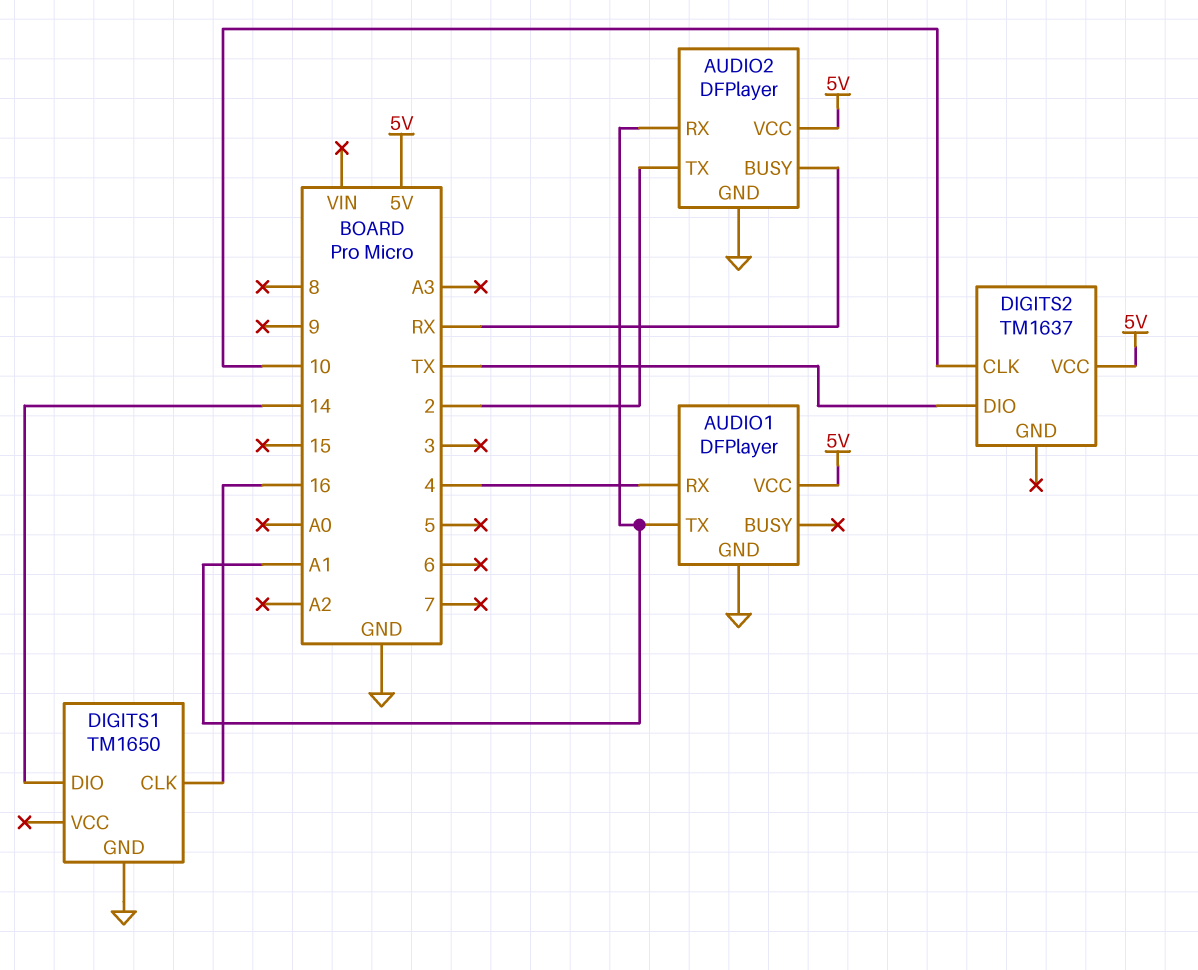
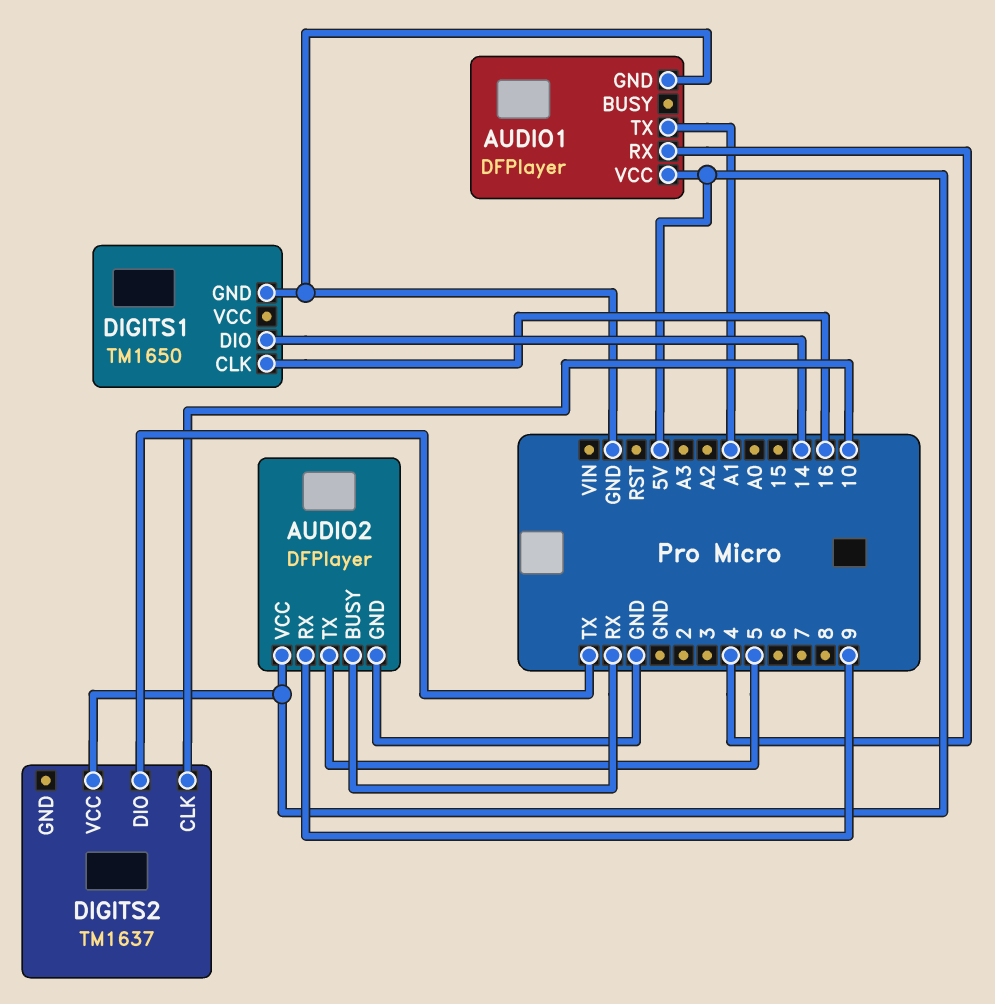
AUDIO2 pin RX: A1 -> 9
AUDIO2 pin TX: 2 -> 5

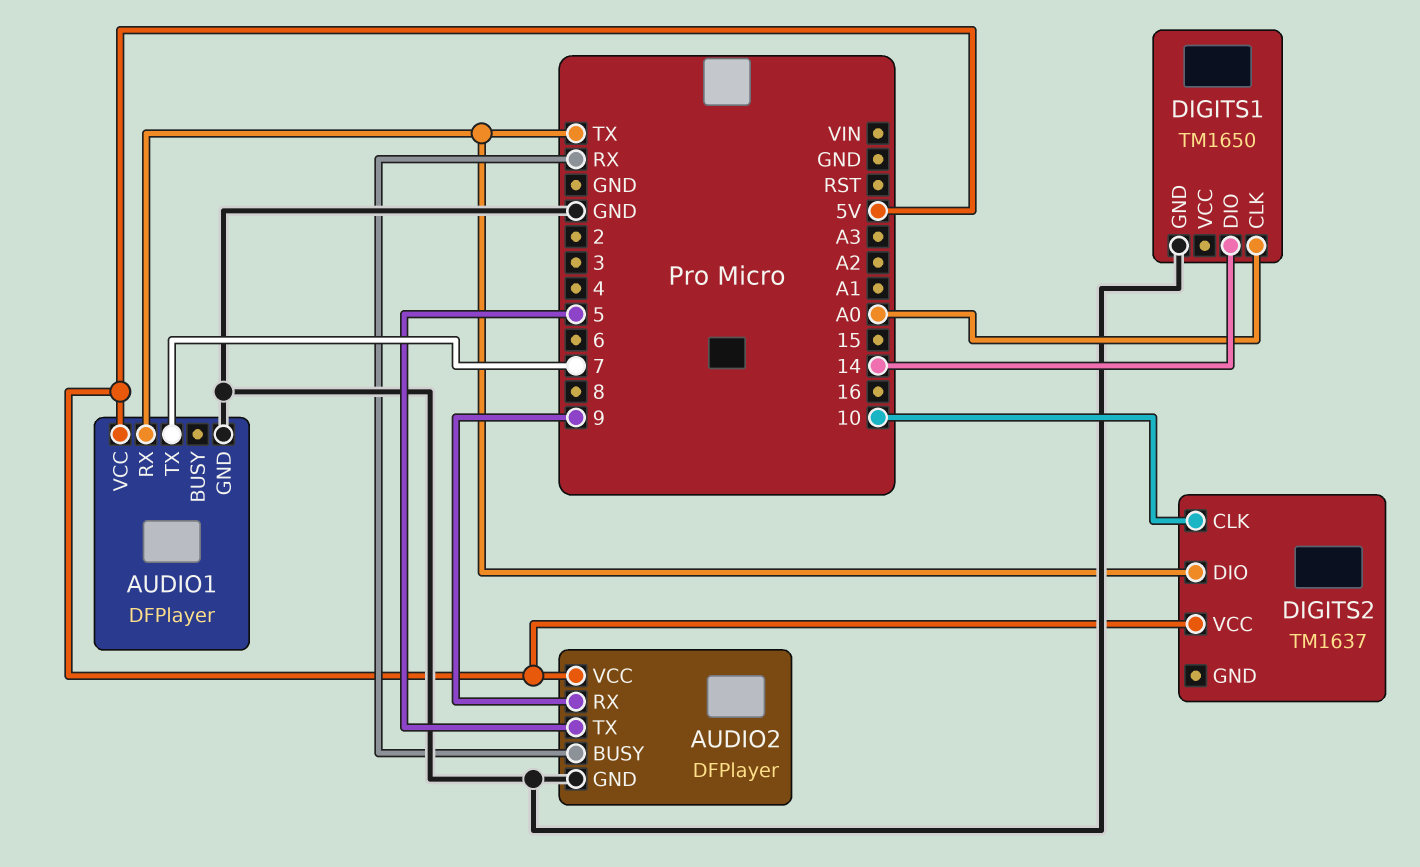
AUDIO1 pin RX: 4 -> TX
AUDIO1 pin TX: A1 -> 7
DIGITS1 pin CLK: 16 -> A0

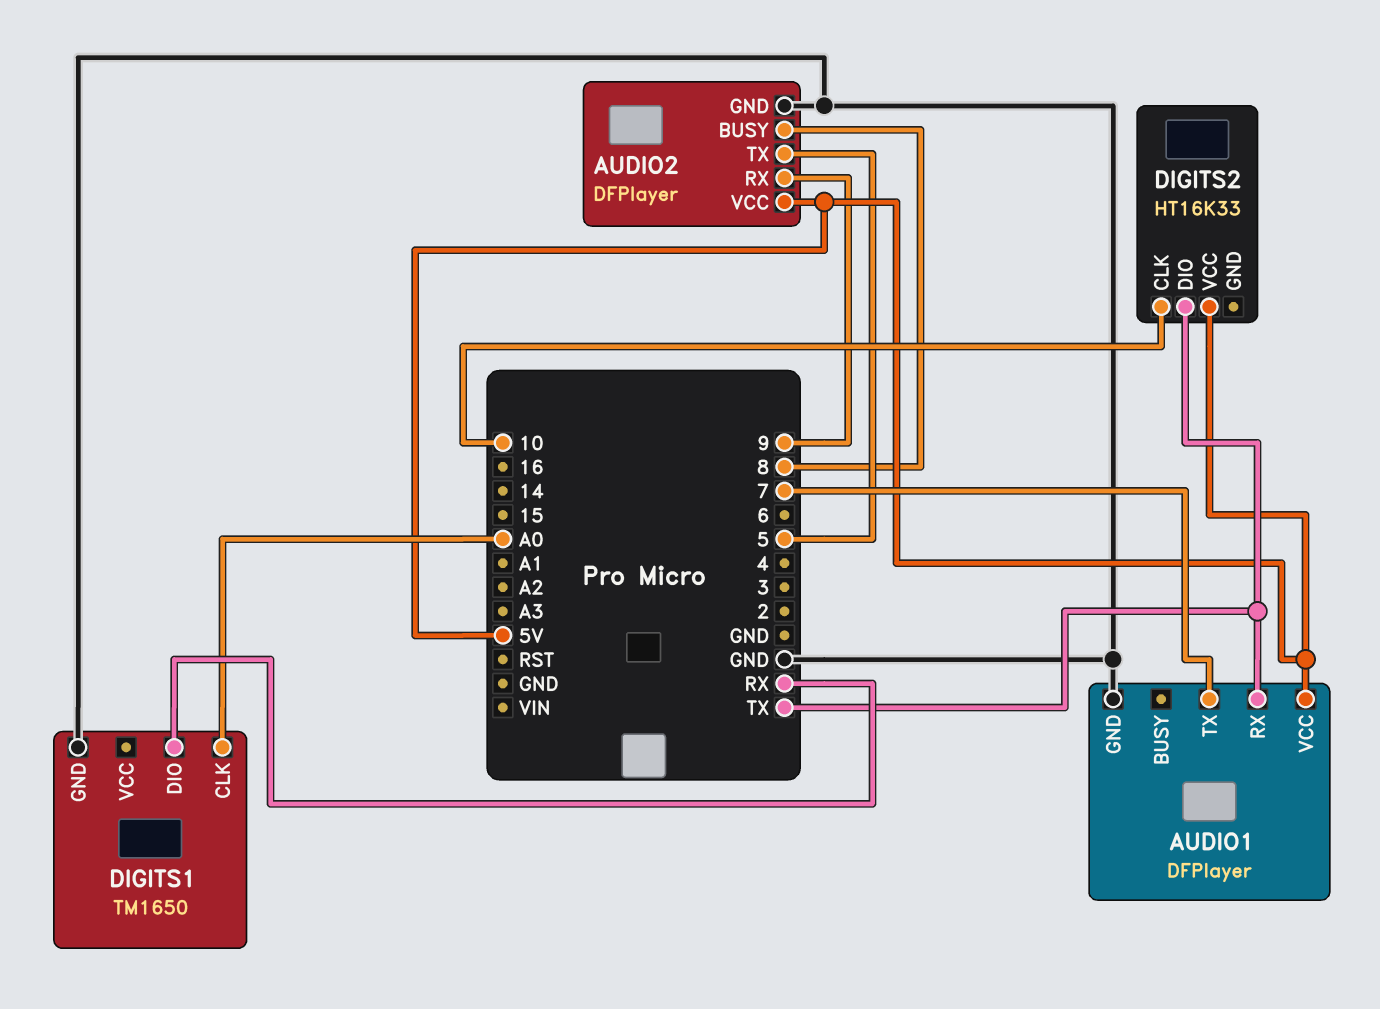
AUDIO2 pin BUSY: RX -> 8
DIGITS1 pin DIO: 14 -> RX
DIGITS2: TM1637 -> HT16K33

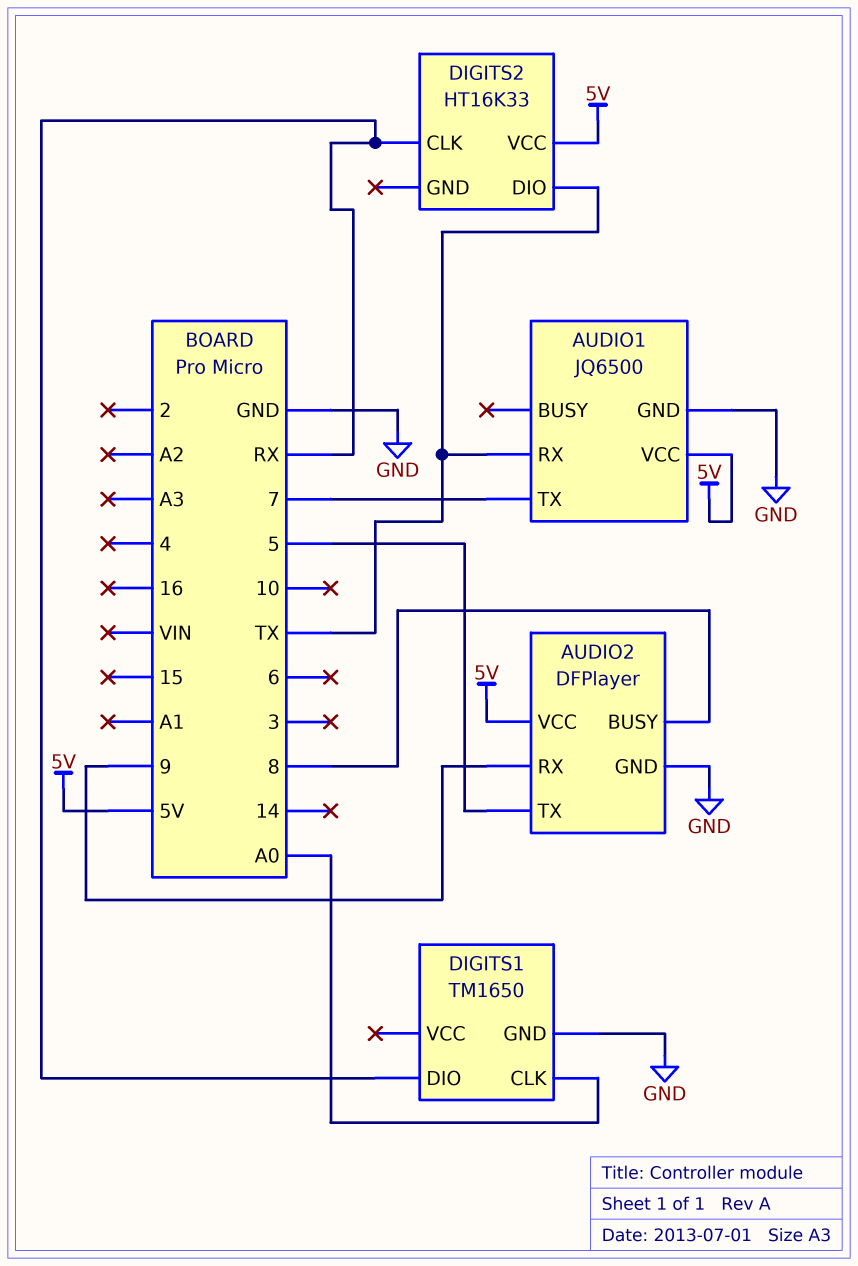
AUDIO1: DFPlayer -> JQ6500
DIGITS2 pin CLK: 10 -> RX

